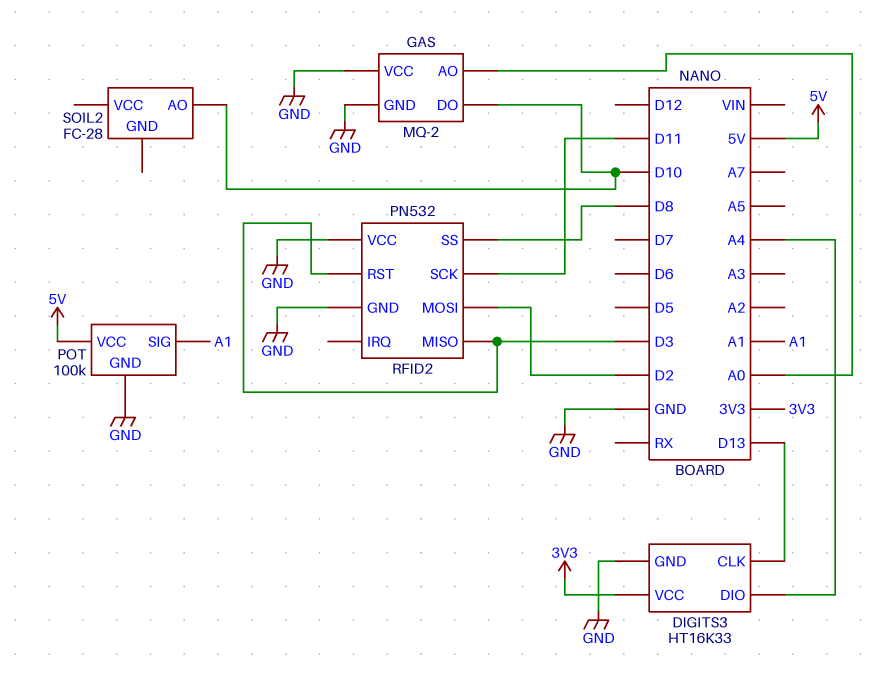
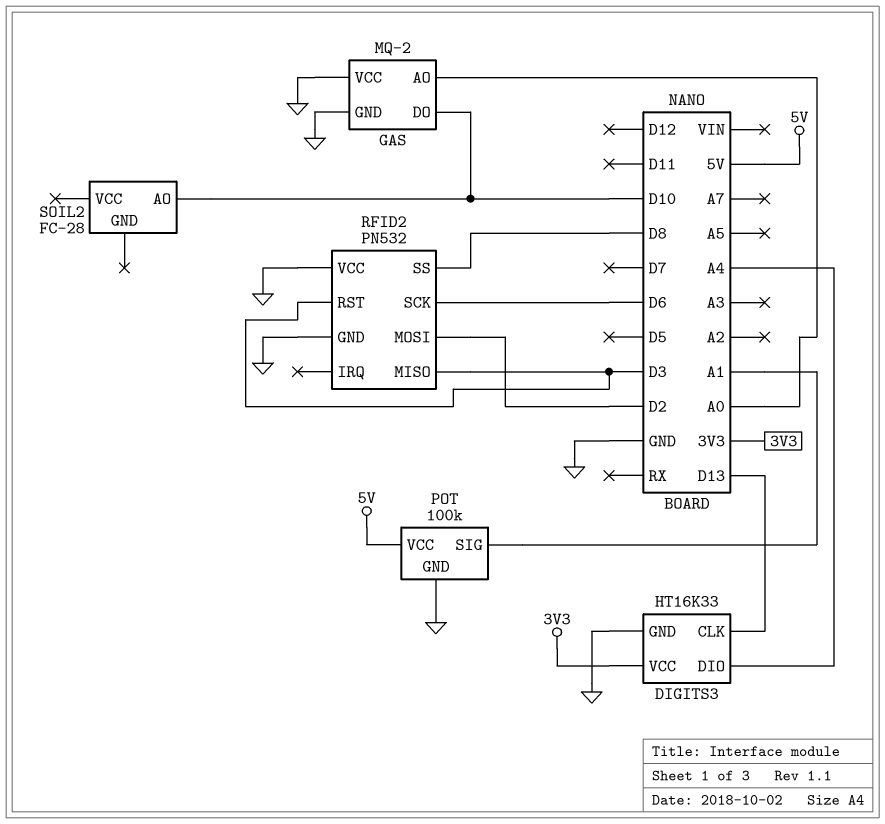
RFID2 pin SCK: D11 -> D6

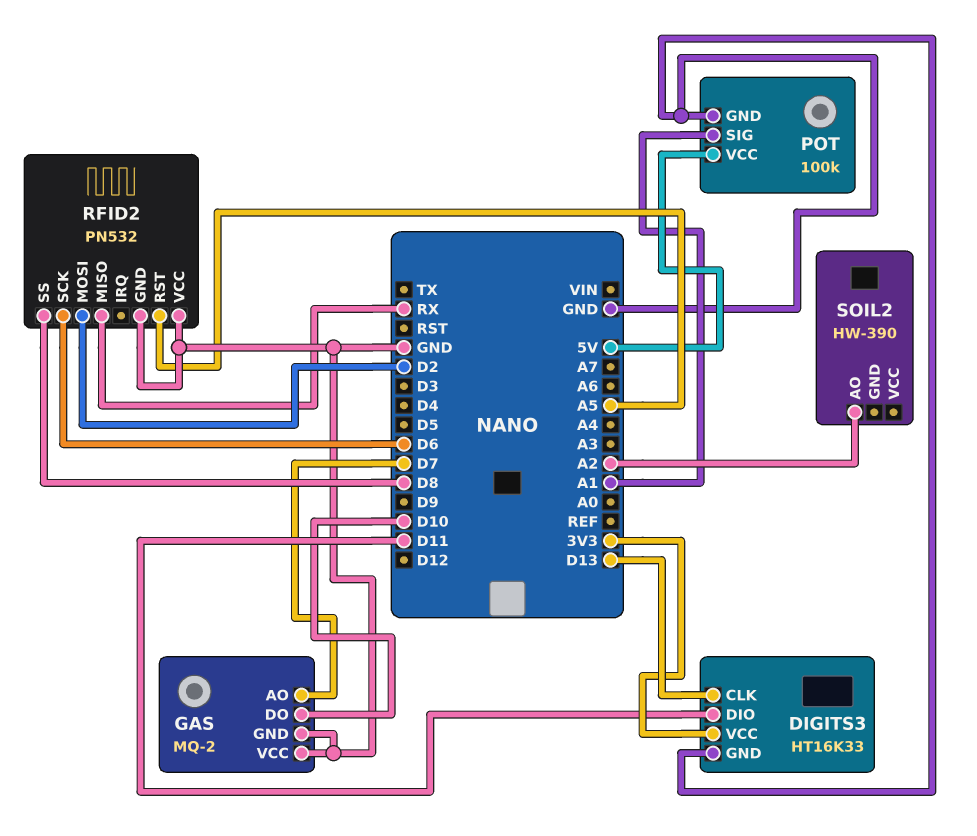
DIGITS3 pin DIO: A4 -> D11
GAS pin AO: A0 -> D7
RFID2 pin MISO: D3 -> RX
RFID2 pin RST: D3 -> A5
SOIL2: FC-28 -> HW-390
SOIL2 pin AO: D10 -> A2

